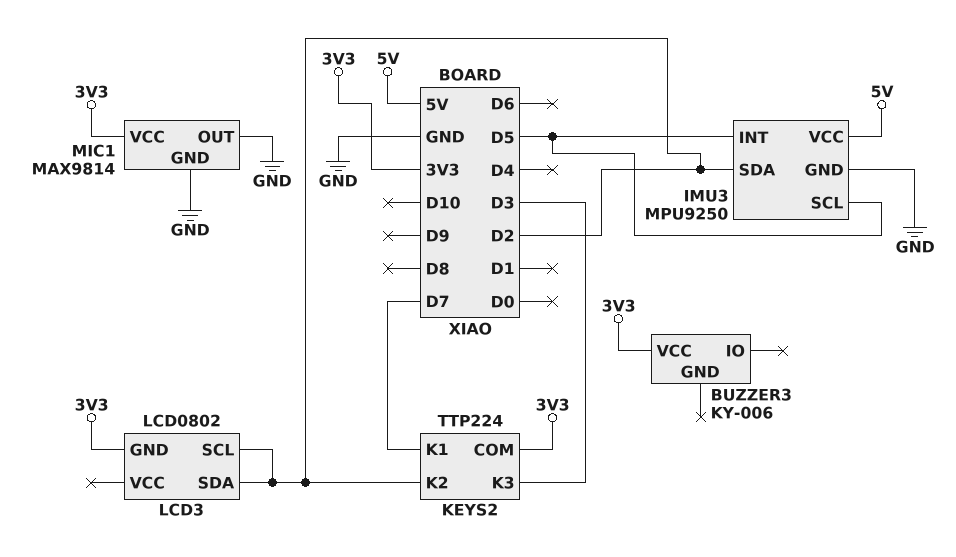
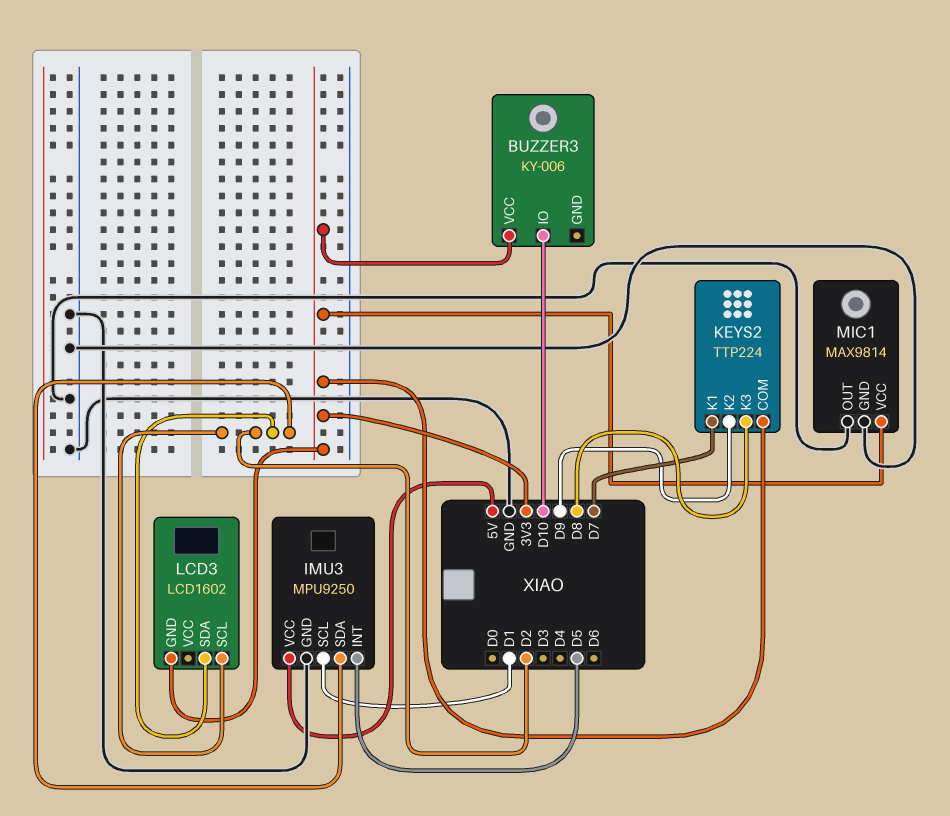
BUZZER3 pin IO: none -> D10
IMU3 pin SCL: D5 -> D1
KEYS2 pin K2: D2 -> D9
KEYS2 pin K3: D3 -> D8
LCD3: LCD0802 -> LCD1602

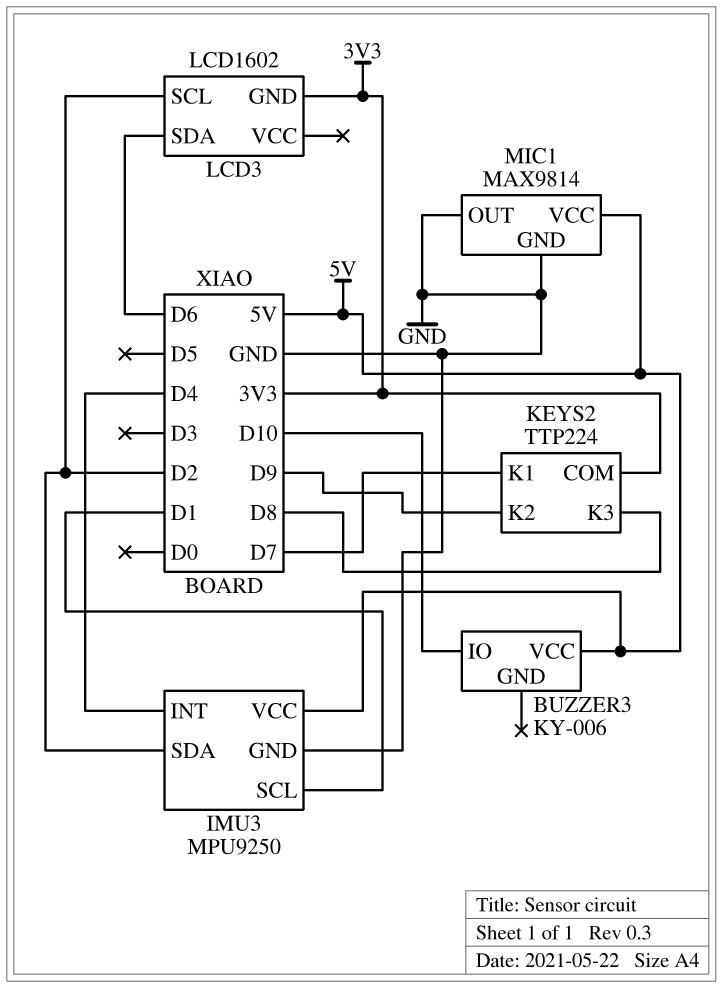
BUZZER3 pin VCC: 3V3 -> 5V
IMU3 pin INT: D5 -> D4
LCD3 pin SDA: D2 -> D6
MIC1 pin VCC: 3V3 -> 5V

